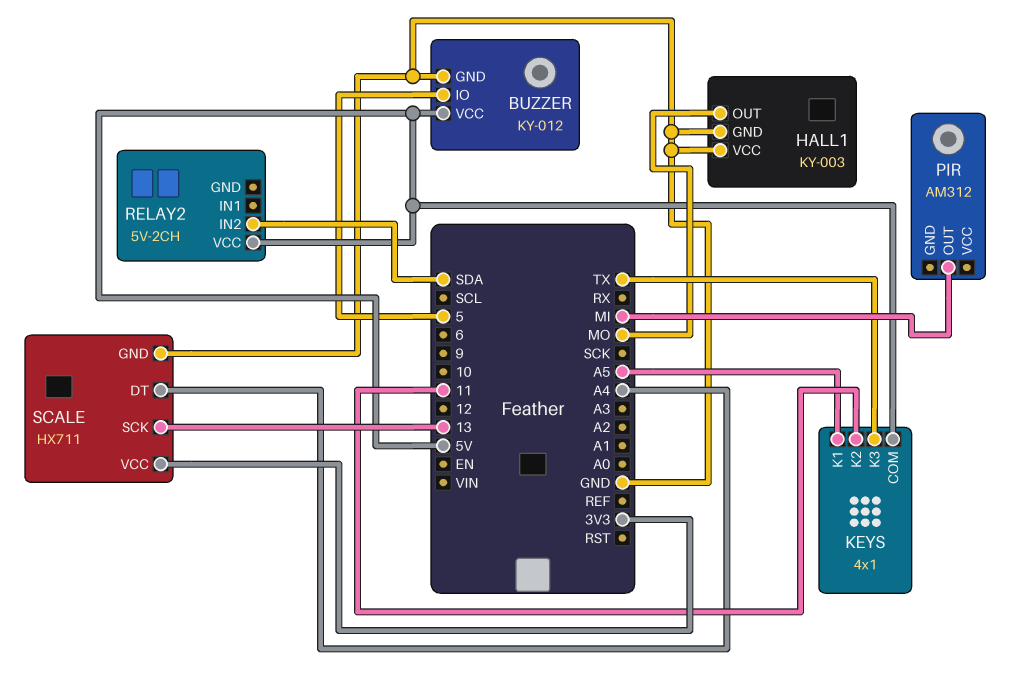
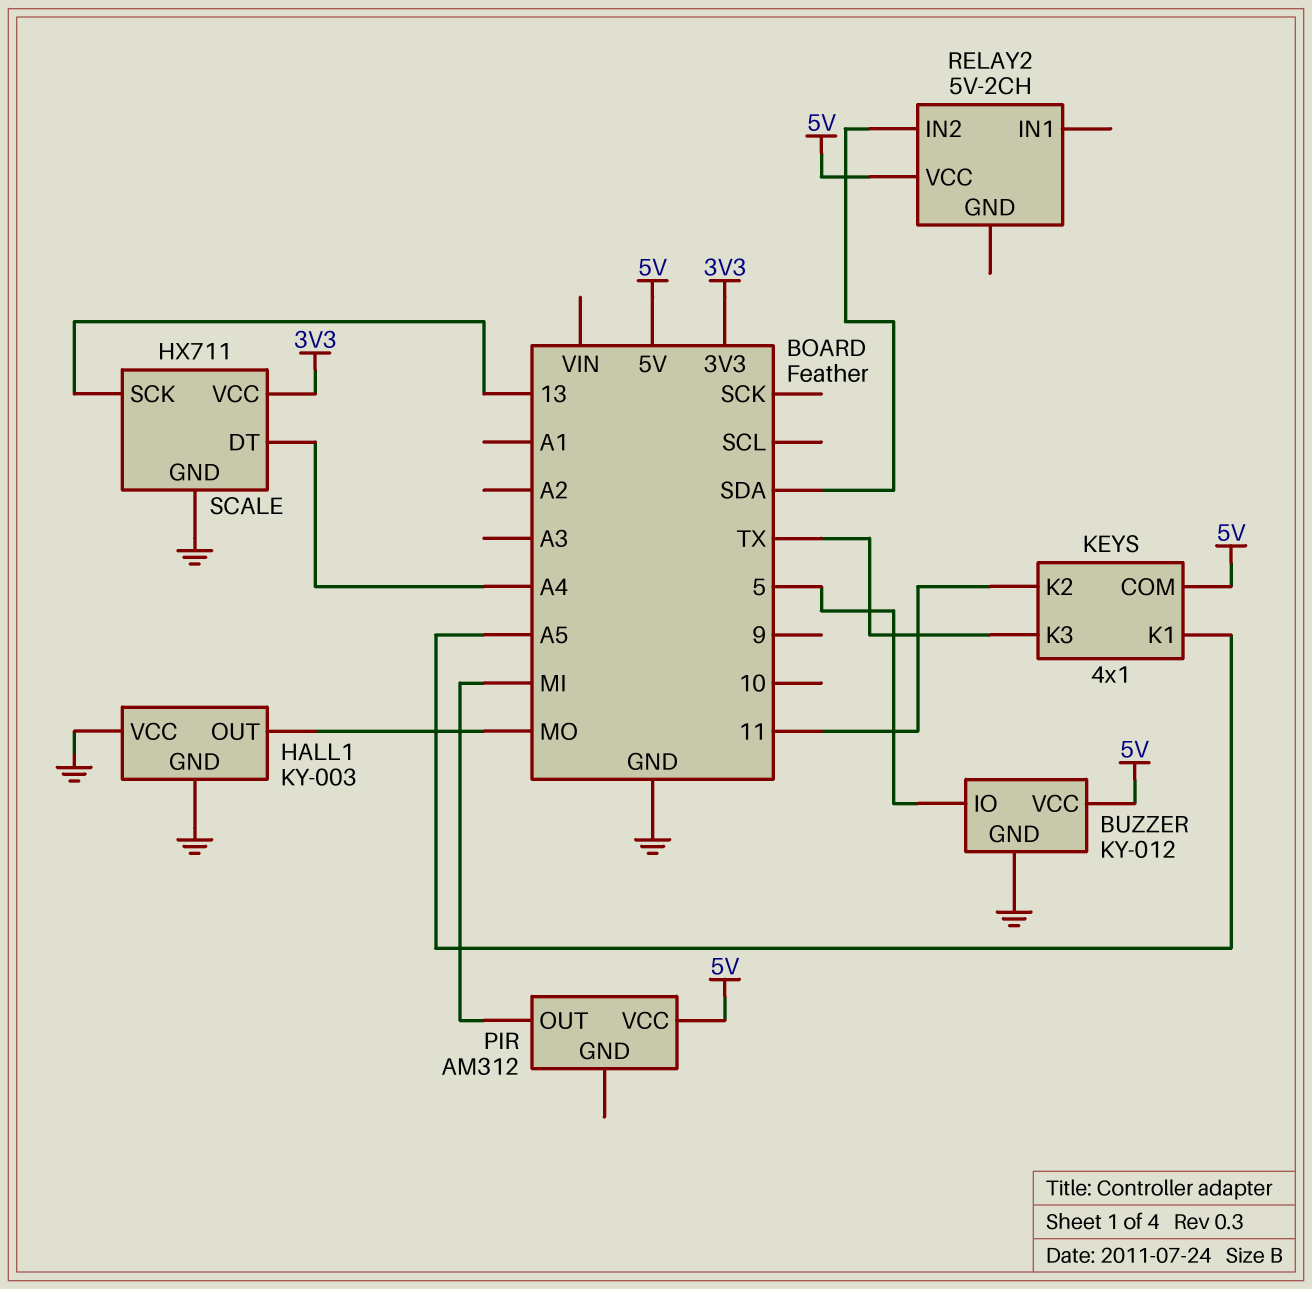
PIR pin VCC: none -> 5V

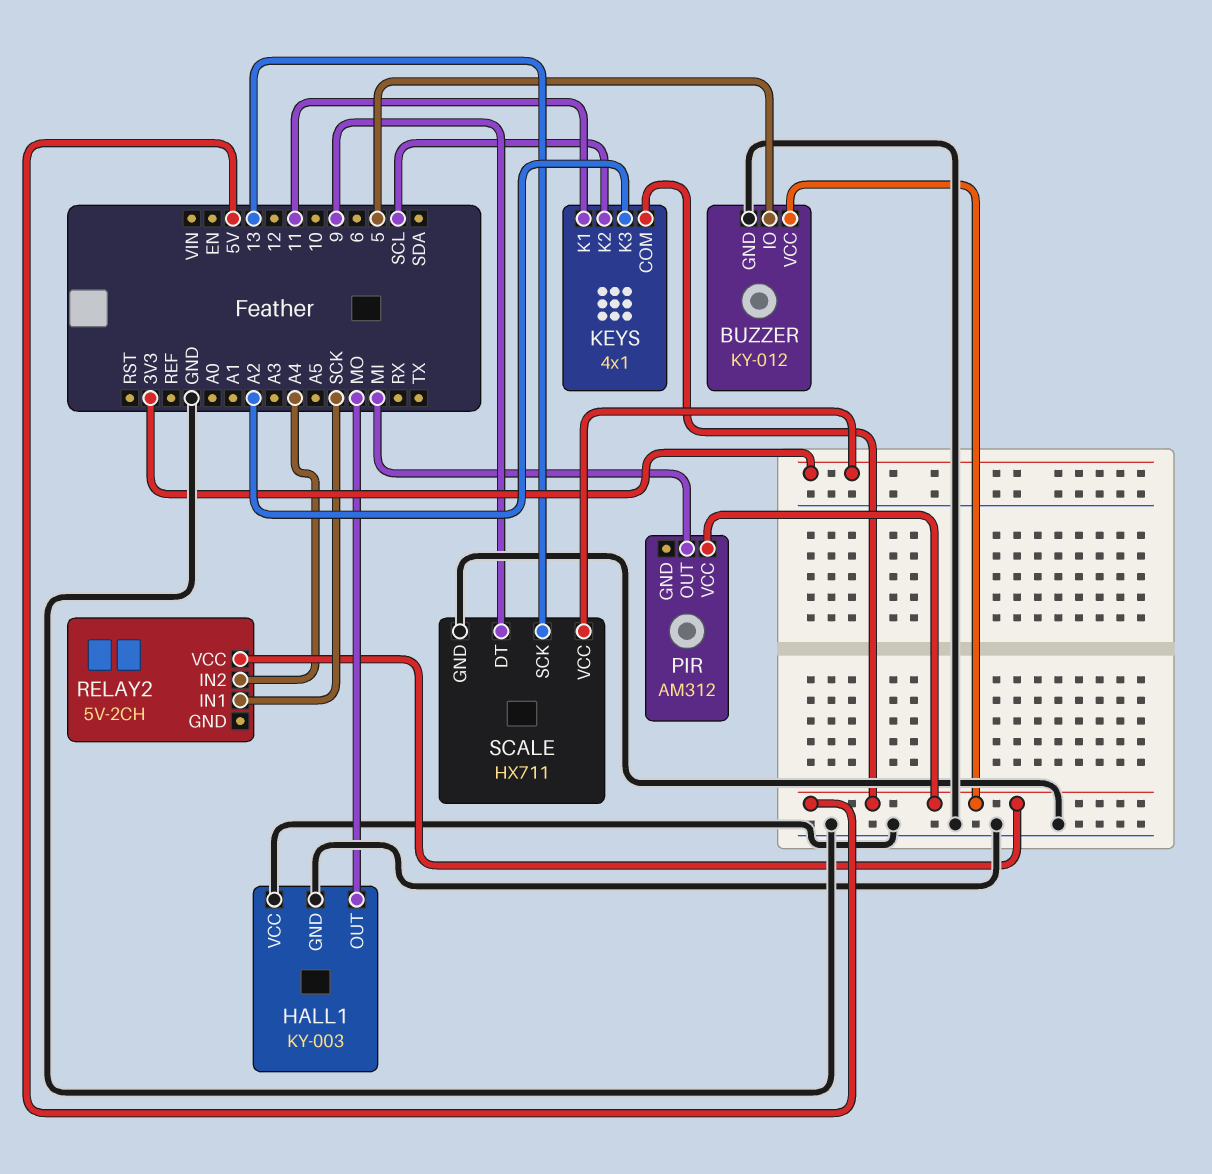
KEYS pin K1: A5 -> 11
KEYS pin K2: 11 -> SCL
KEYS pin K3: TX -> A2
RELAY2 pin IN1: none -> SCK
RELAY2 pin IN2: SDA -> A4
SCALE pin DT: A4 -> 9

